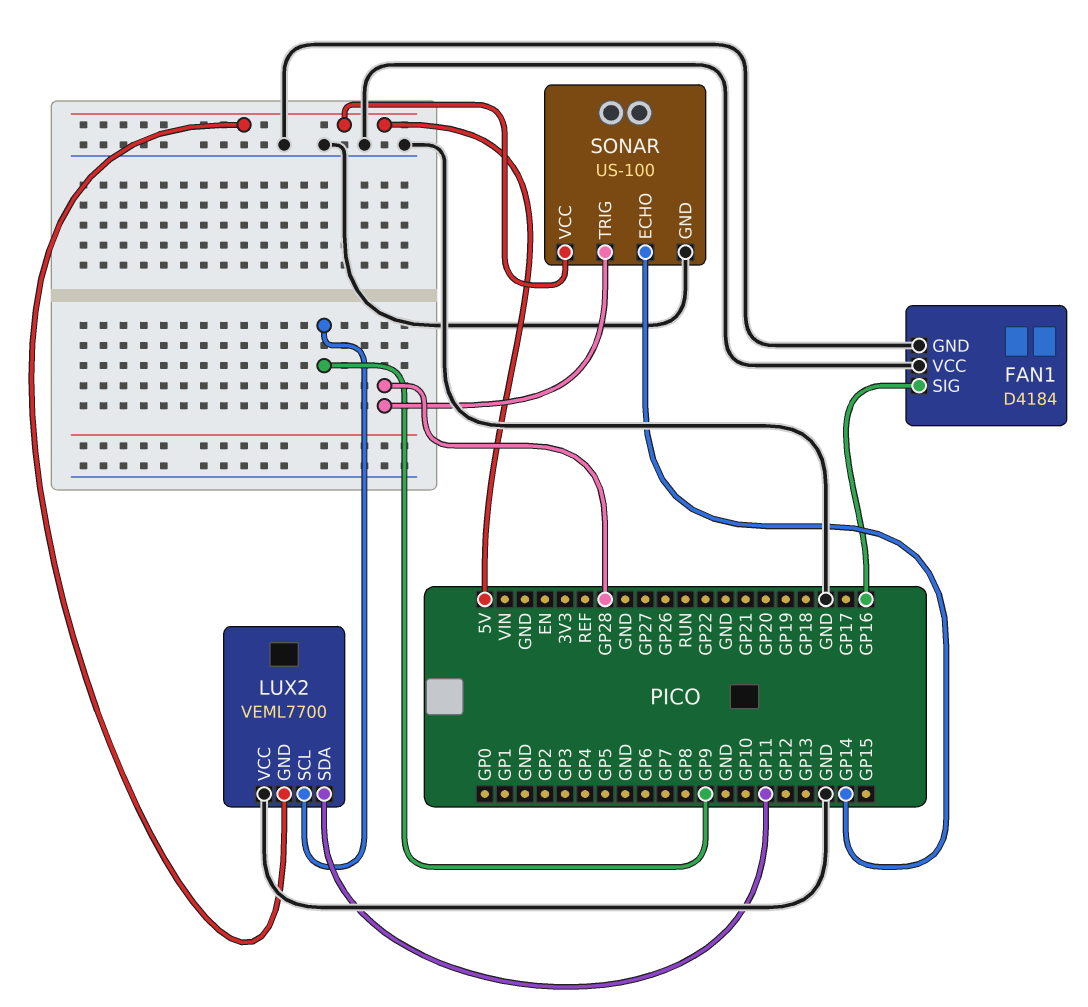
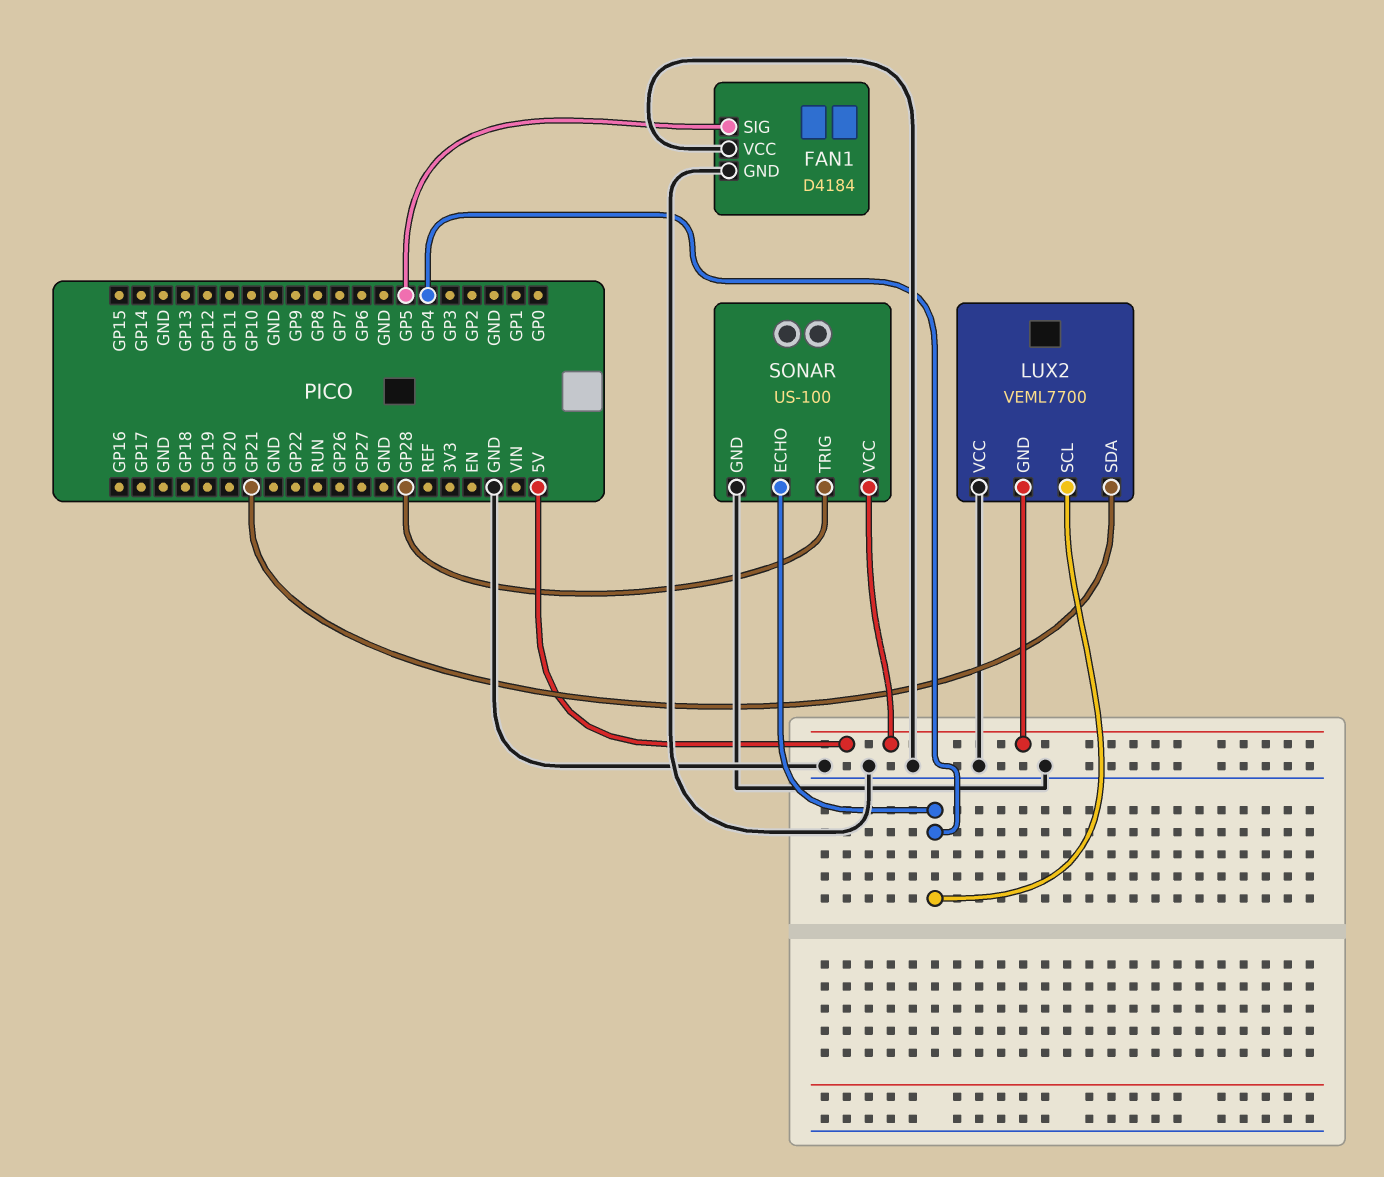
FAN1 pin SIG: GP16 -> GP5
LUX2 pin SCL: GP9 -> GP4
LUX2 pin SDA: GP11 -> GP21
SONAR pin ECHO: GP14 -> GP4

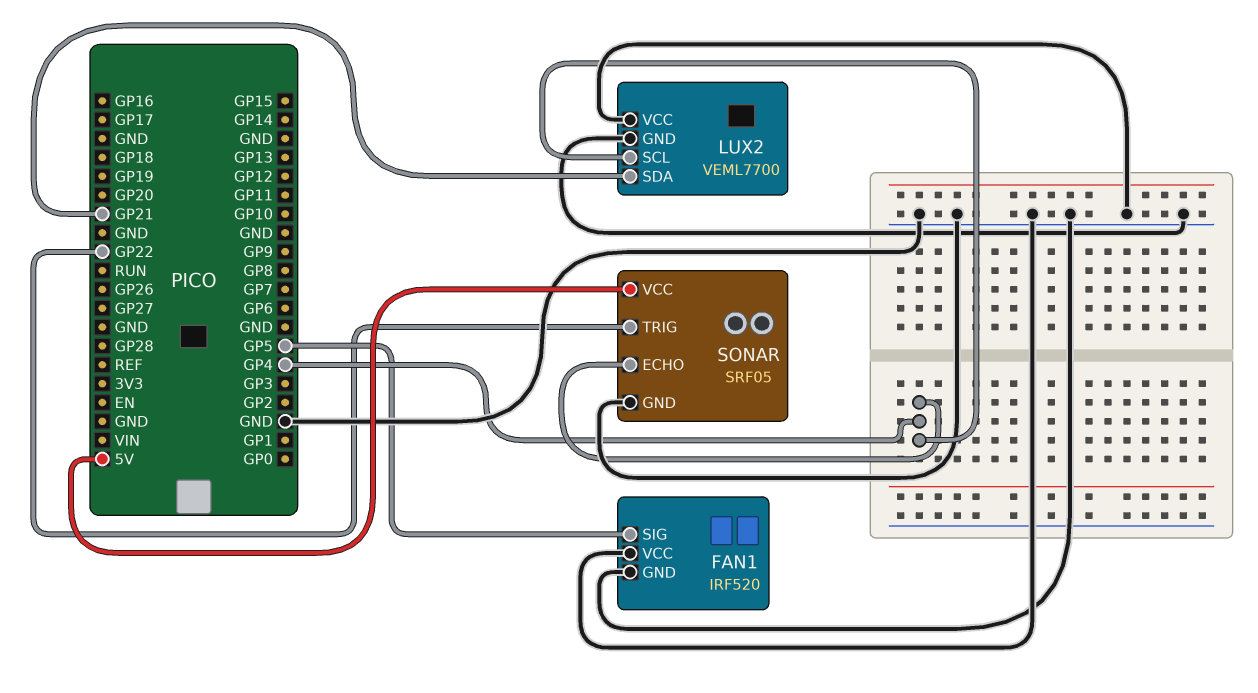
FAN1: D4184 -> IRF520
LUX2 pin GND: 5V -> GND
SONAR: US-100 -> SRF05
SONAR pin TRIG: GP28 -> GP22

